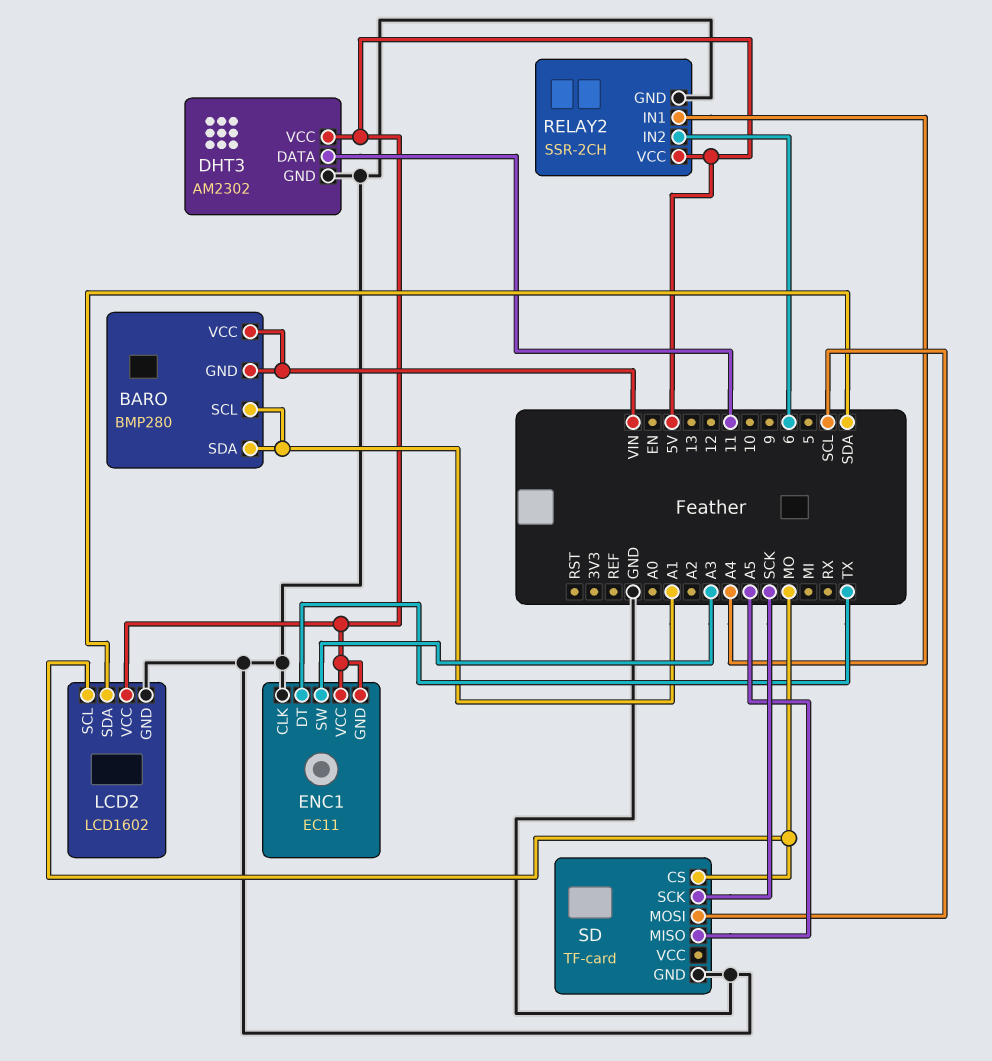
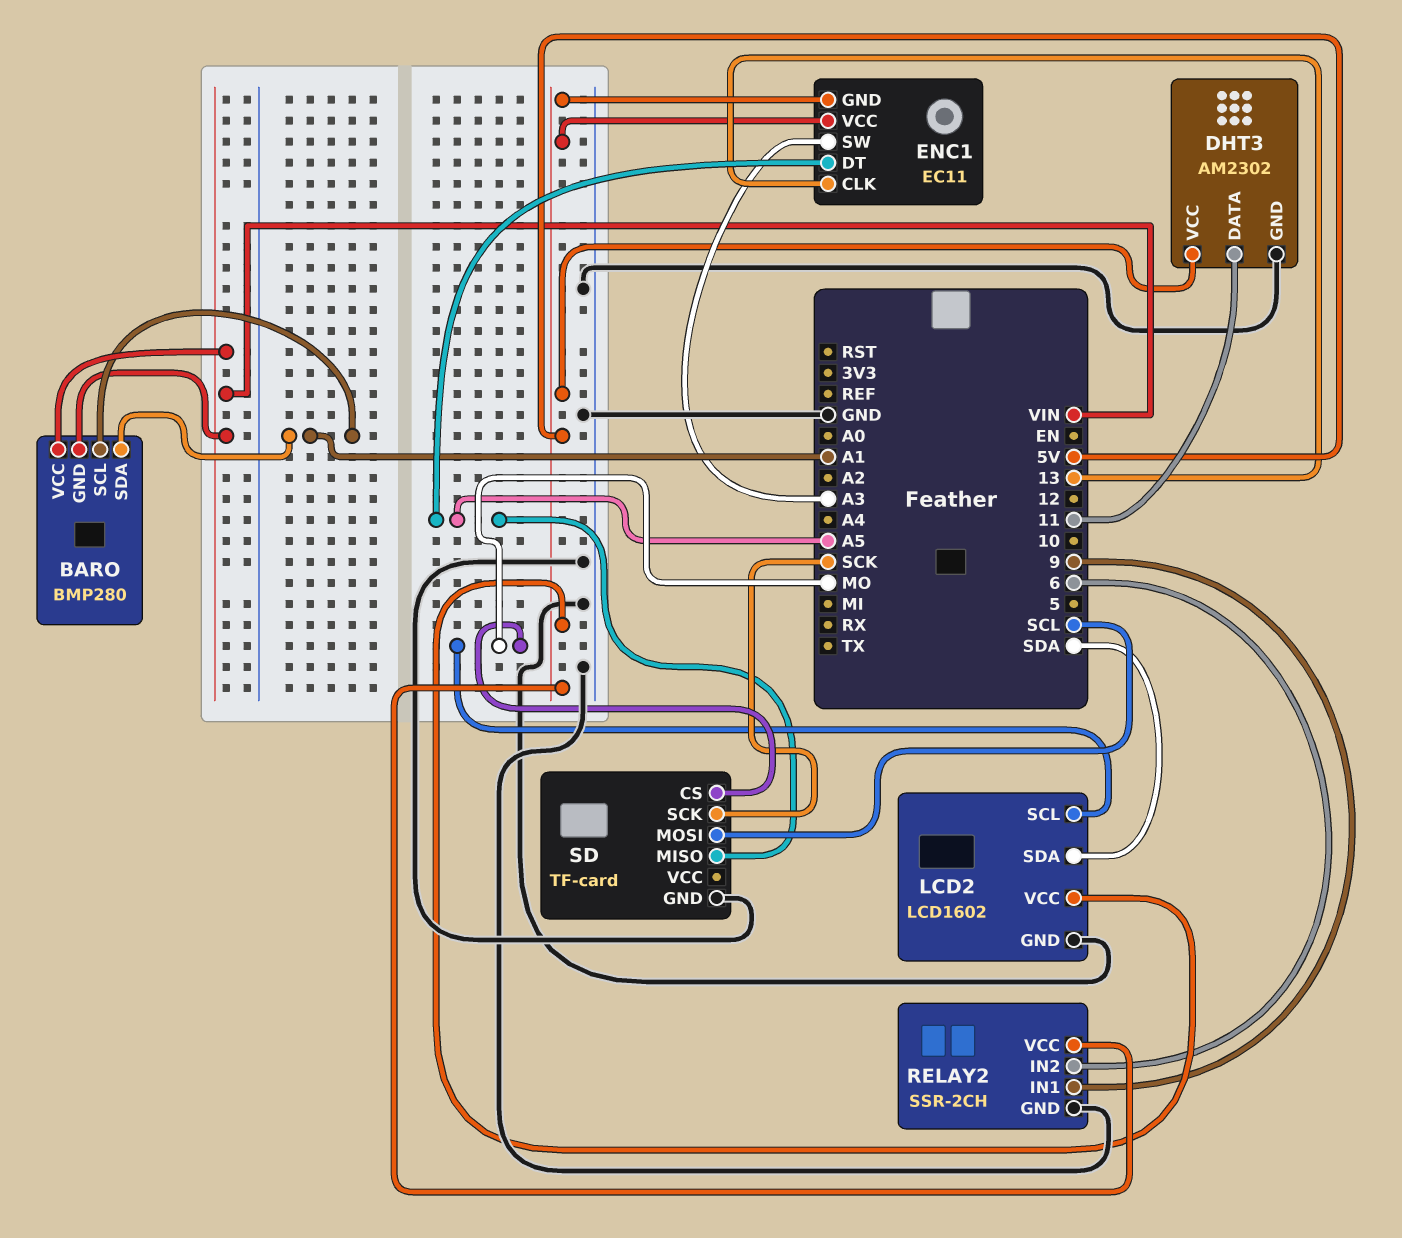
ENC1 pin CLK: GND -> 13
ENC1 pin DT: TX -> A5
RELAY2 pin IN1: A4 -> 9

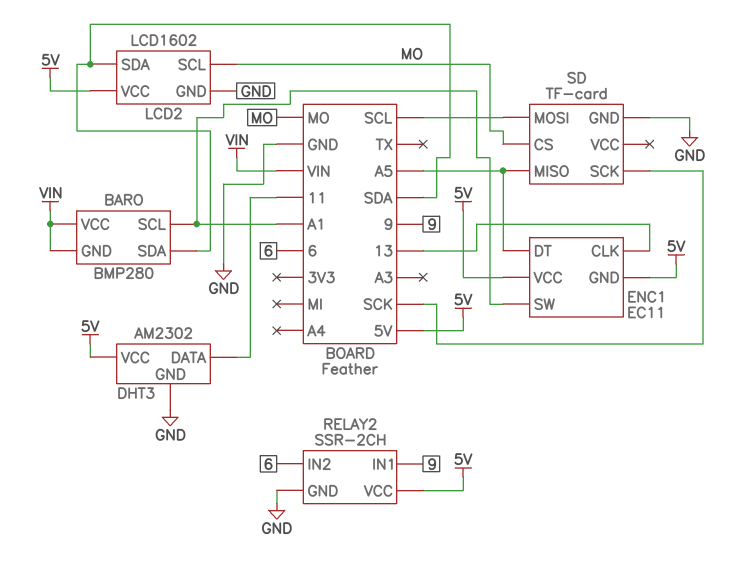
BARO pin SDA: A1 -> SDA
ENC1 pin SW: A3 -> A1

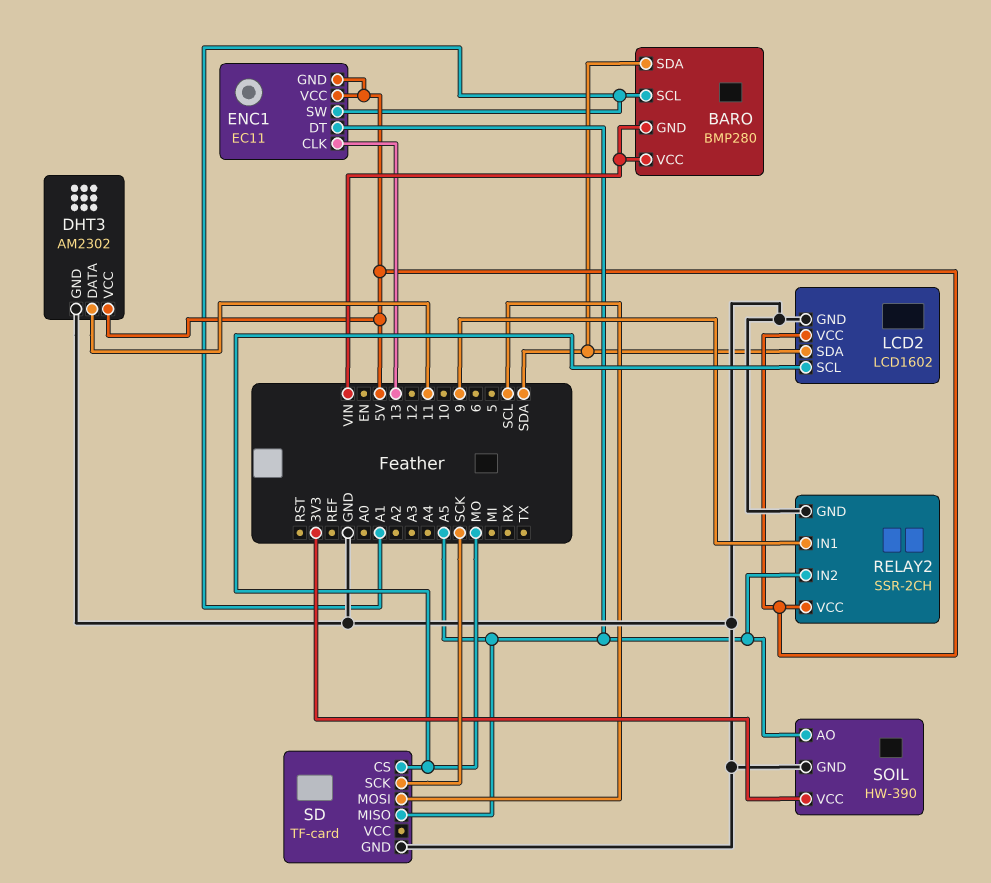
RELAY2 pin IN2: 6 -> A5
SOIL: none -> HW-390
SOIL pin AO: none -> A5
SOIL pin GND: none -> GND
SOIL pin VCC: none -> 3V3

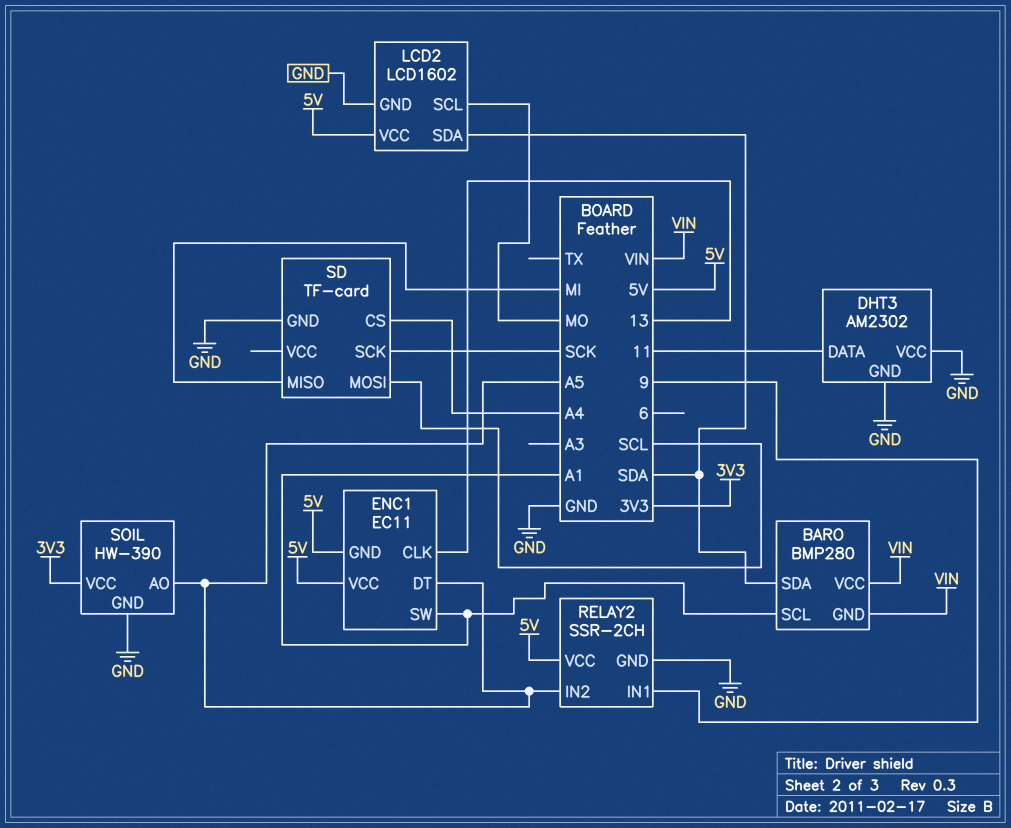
DHT3 pin VCC: 5V -> GND
SD pin CS: MO -> A4
SD pin MISO: A5 -> MI

